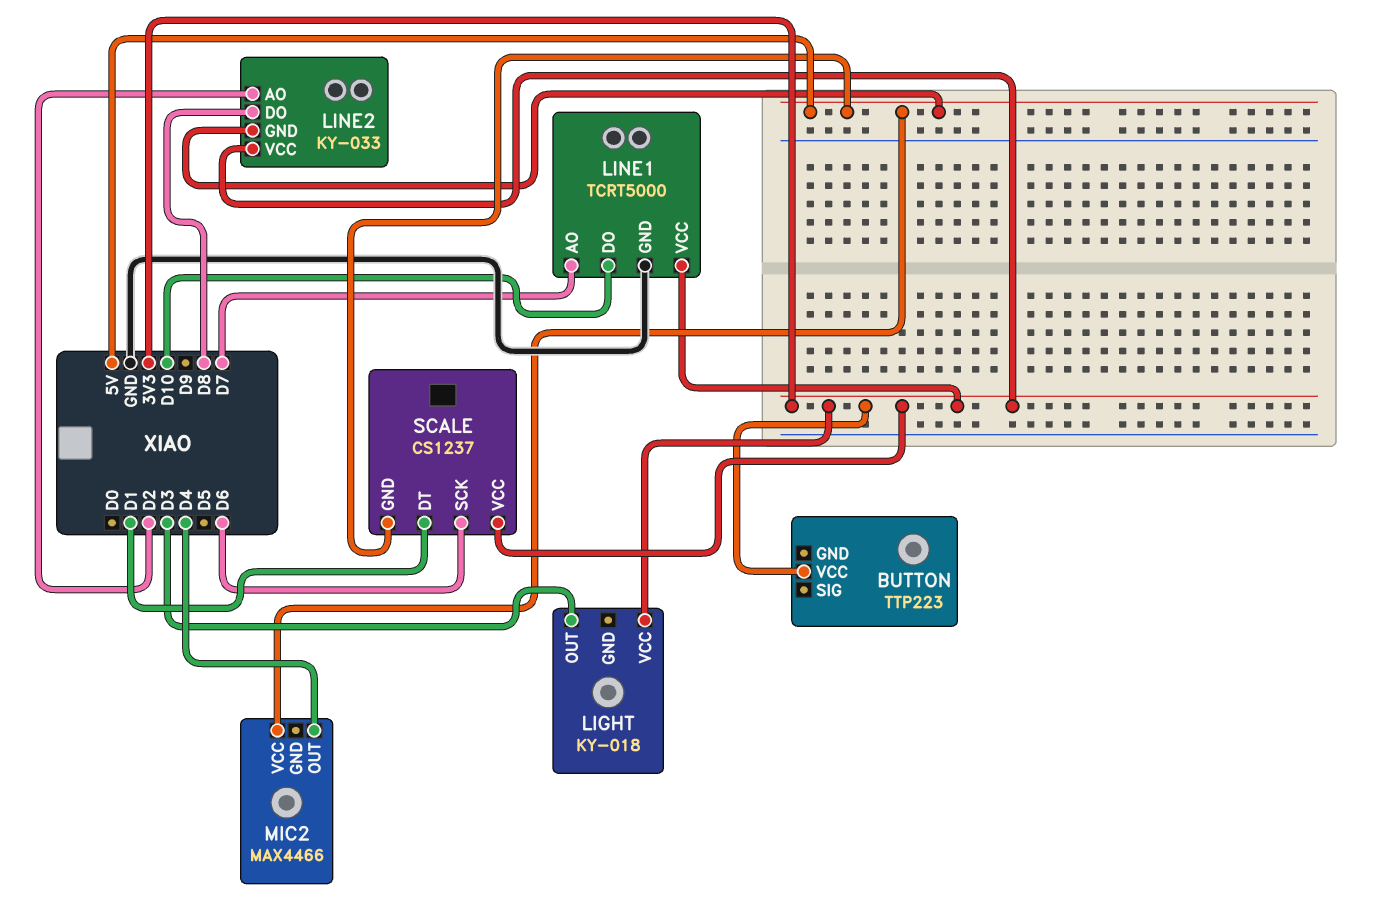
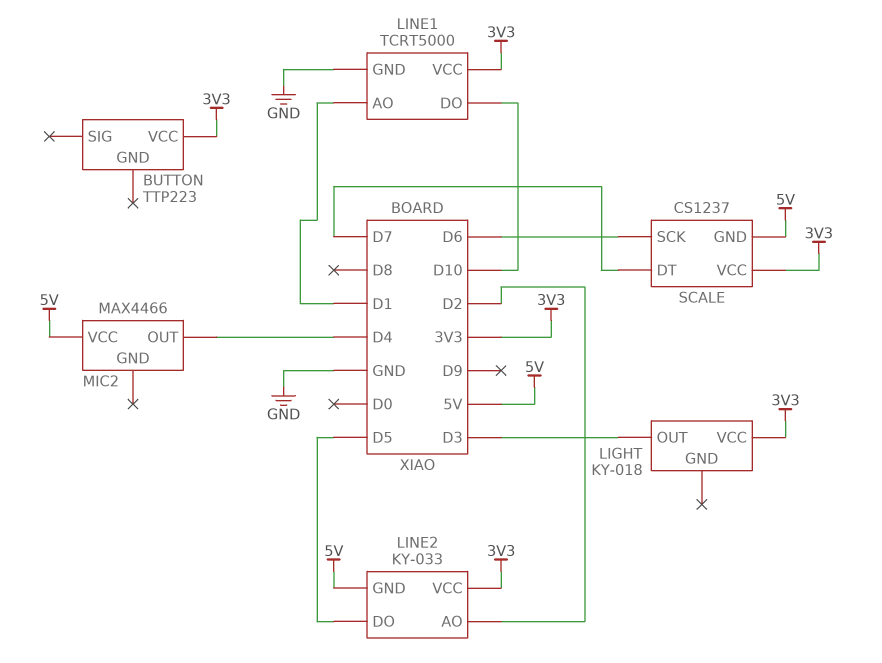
LINE1 pin AO: D7 -> D1
LINE2 pin DO: D8 -> D5
SCALE pin DT: D1 -> D7

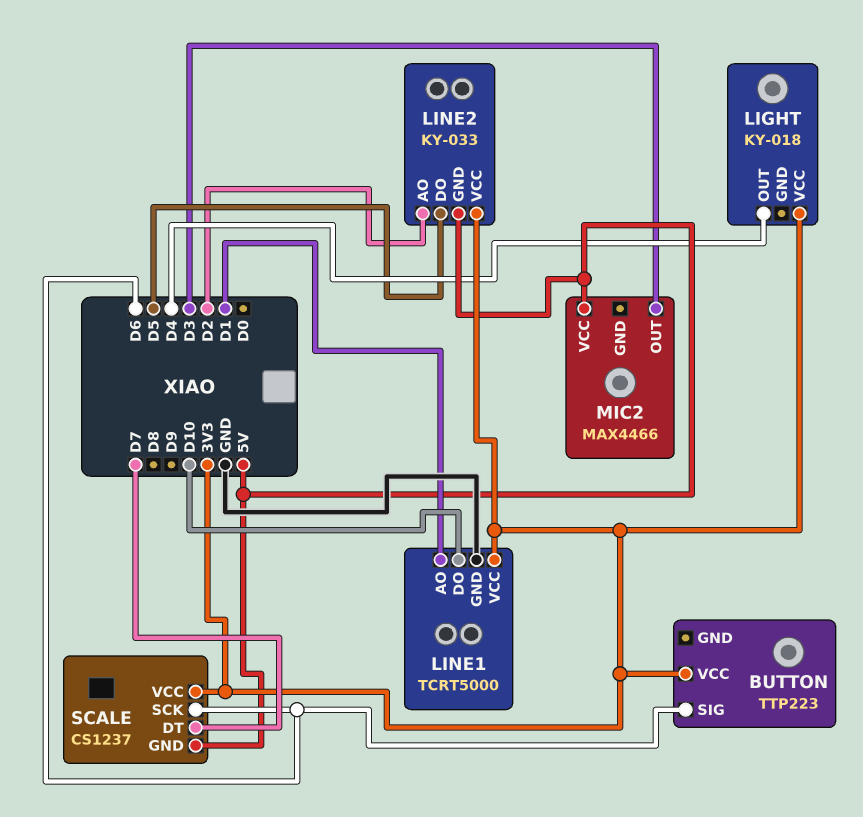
BUTTON pin SIG: none -> D6
LIGHT pin OUT: D3 -> D4
MIC2 pin OUT: D4 -> D3

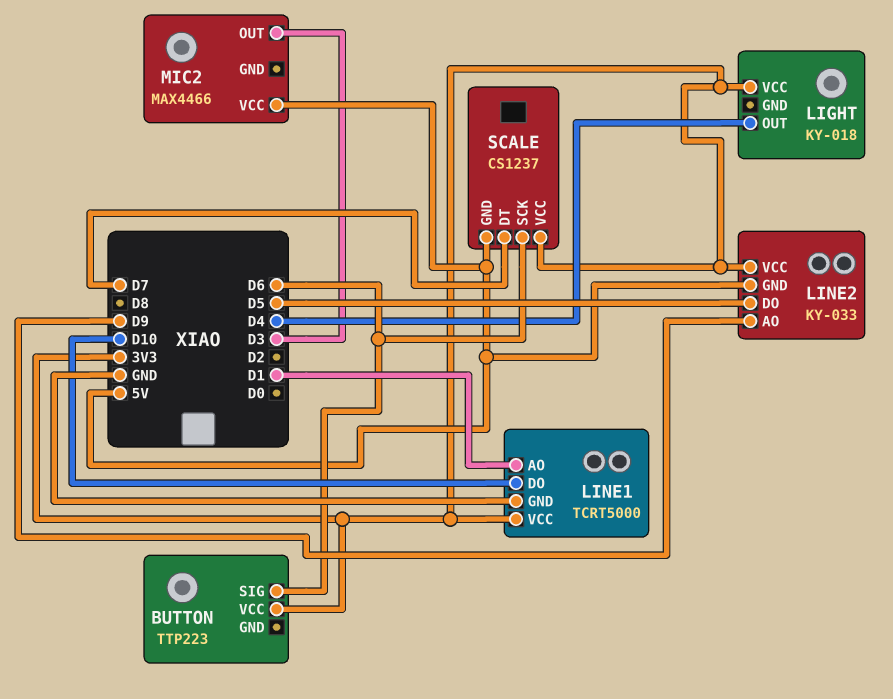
LINE2 pin AO: D2 -> D9

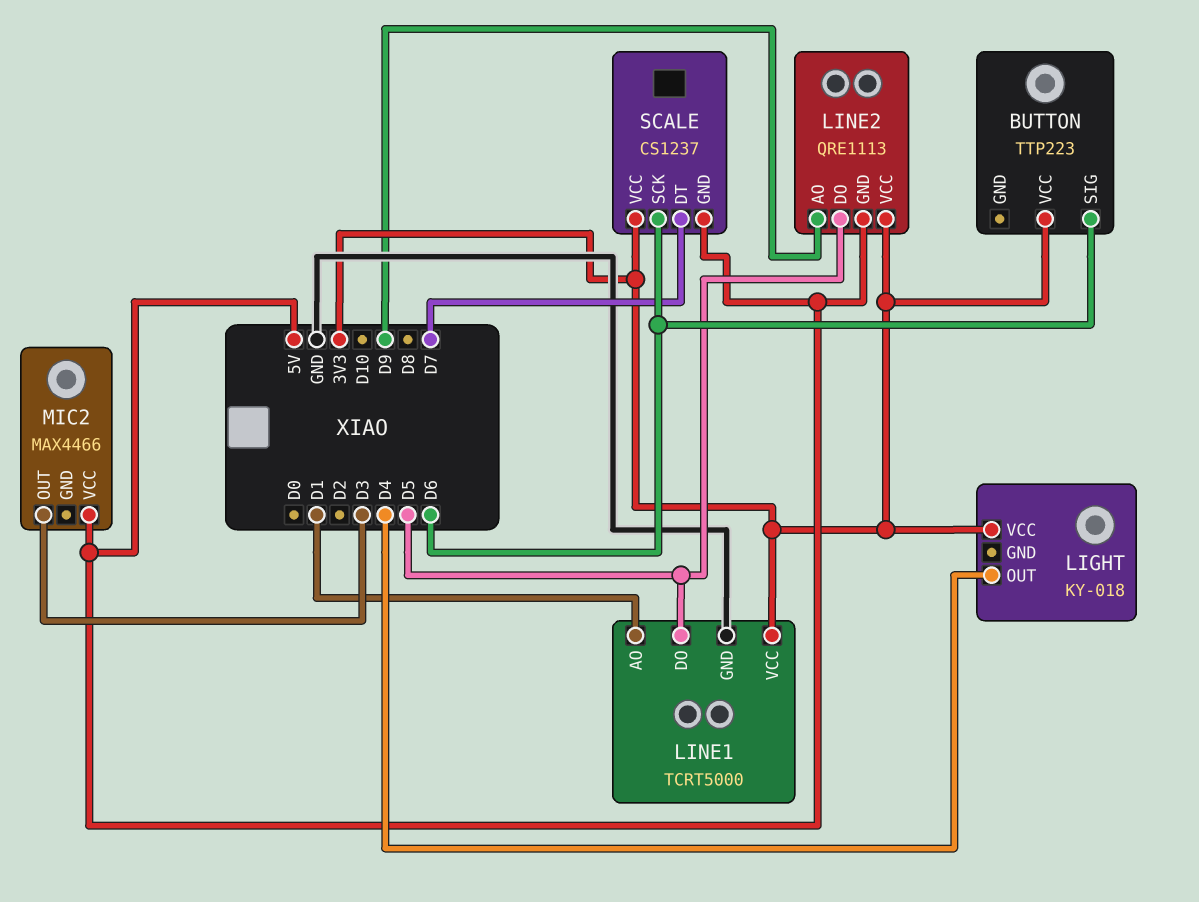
LINE1 pin DO: D10 -> D5
LINE2: KY-033 -> QRE1113

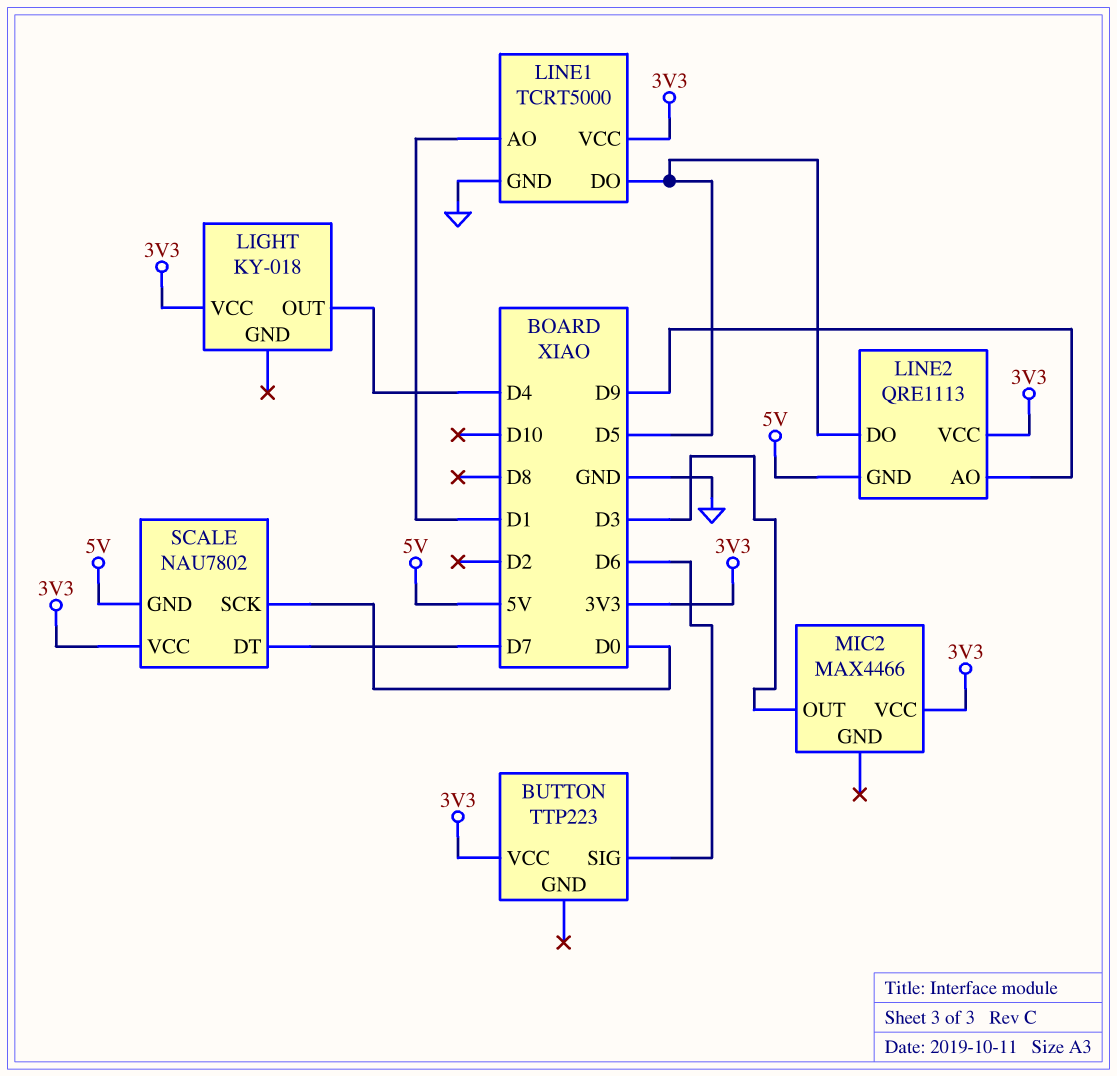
MIC2 pin VCC: 5V -> 3V3
SCALE: CS1237 -> NAU7802
SCALE pin SCK: D6 -> D0

